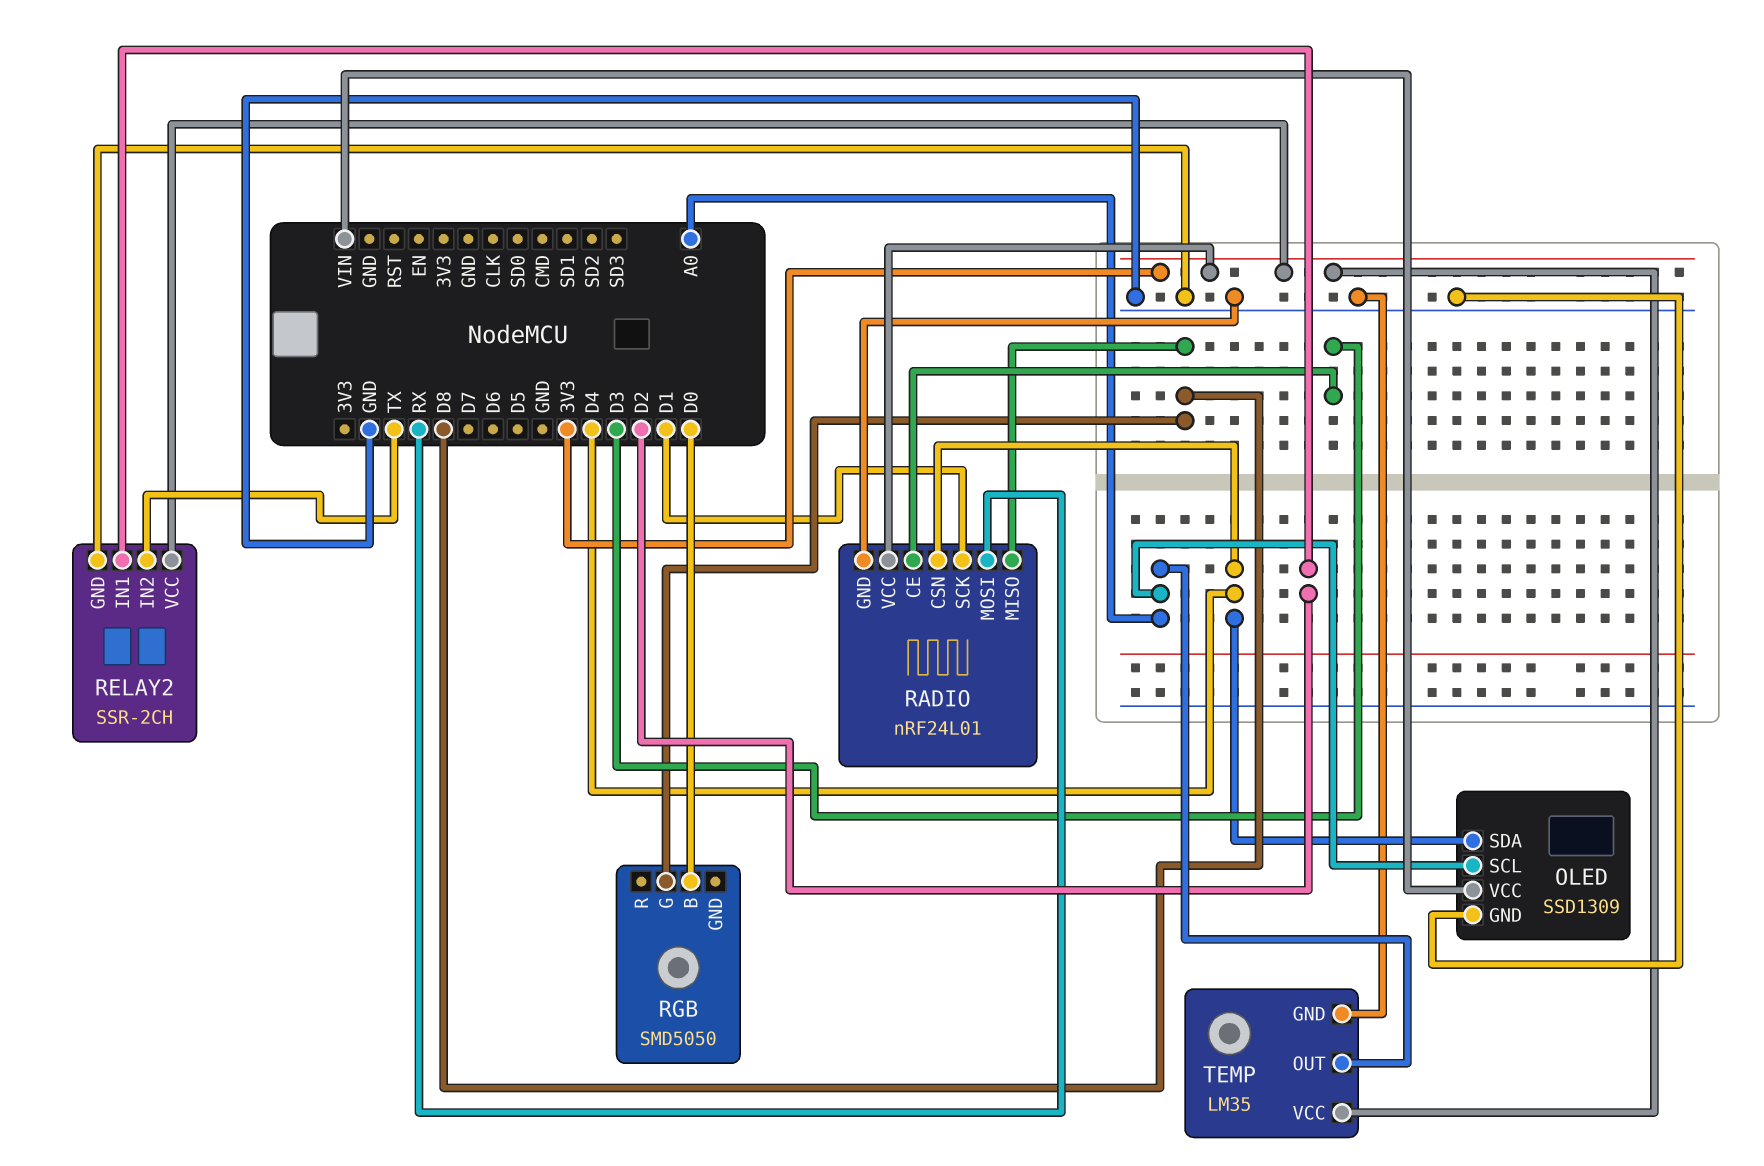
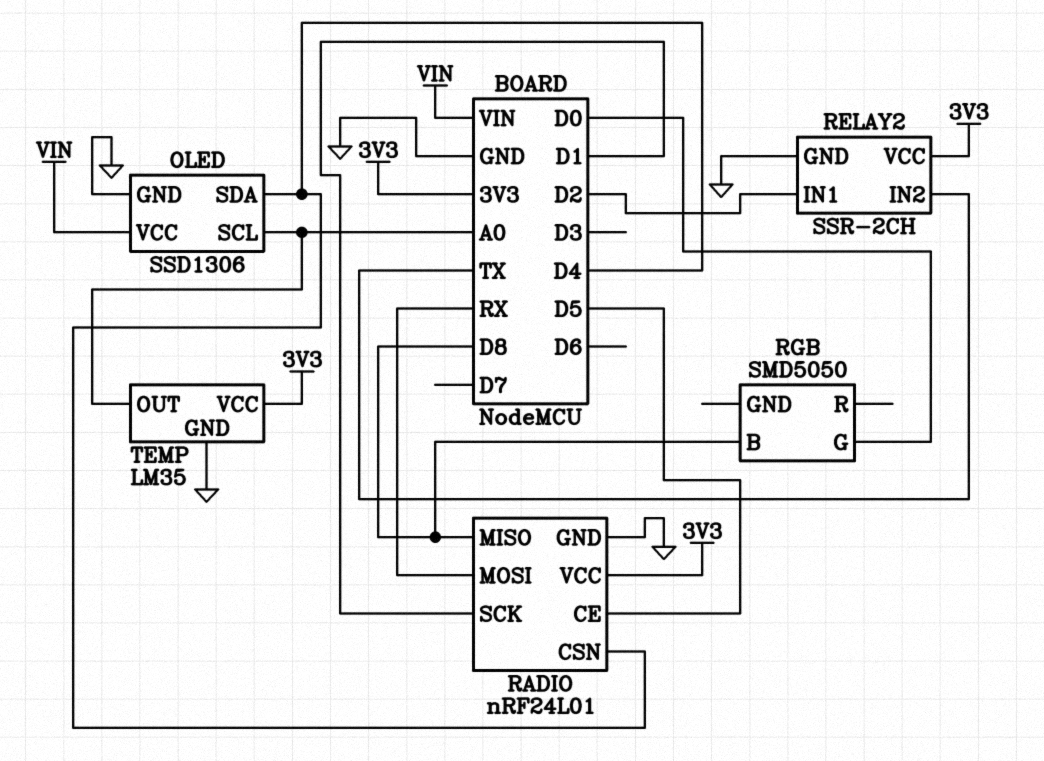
OLED: SSD1309 -> SSD1306
RADIO pin CE: D3 -> D5
RGB pin B: D0 -> D8
RGB pin G: D8 -> D0

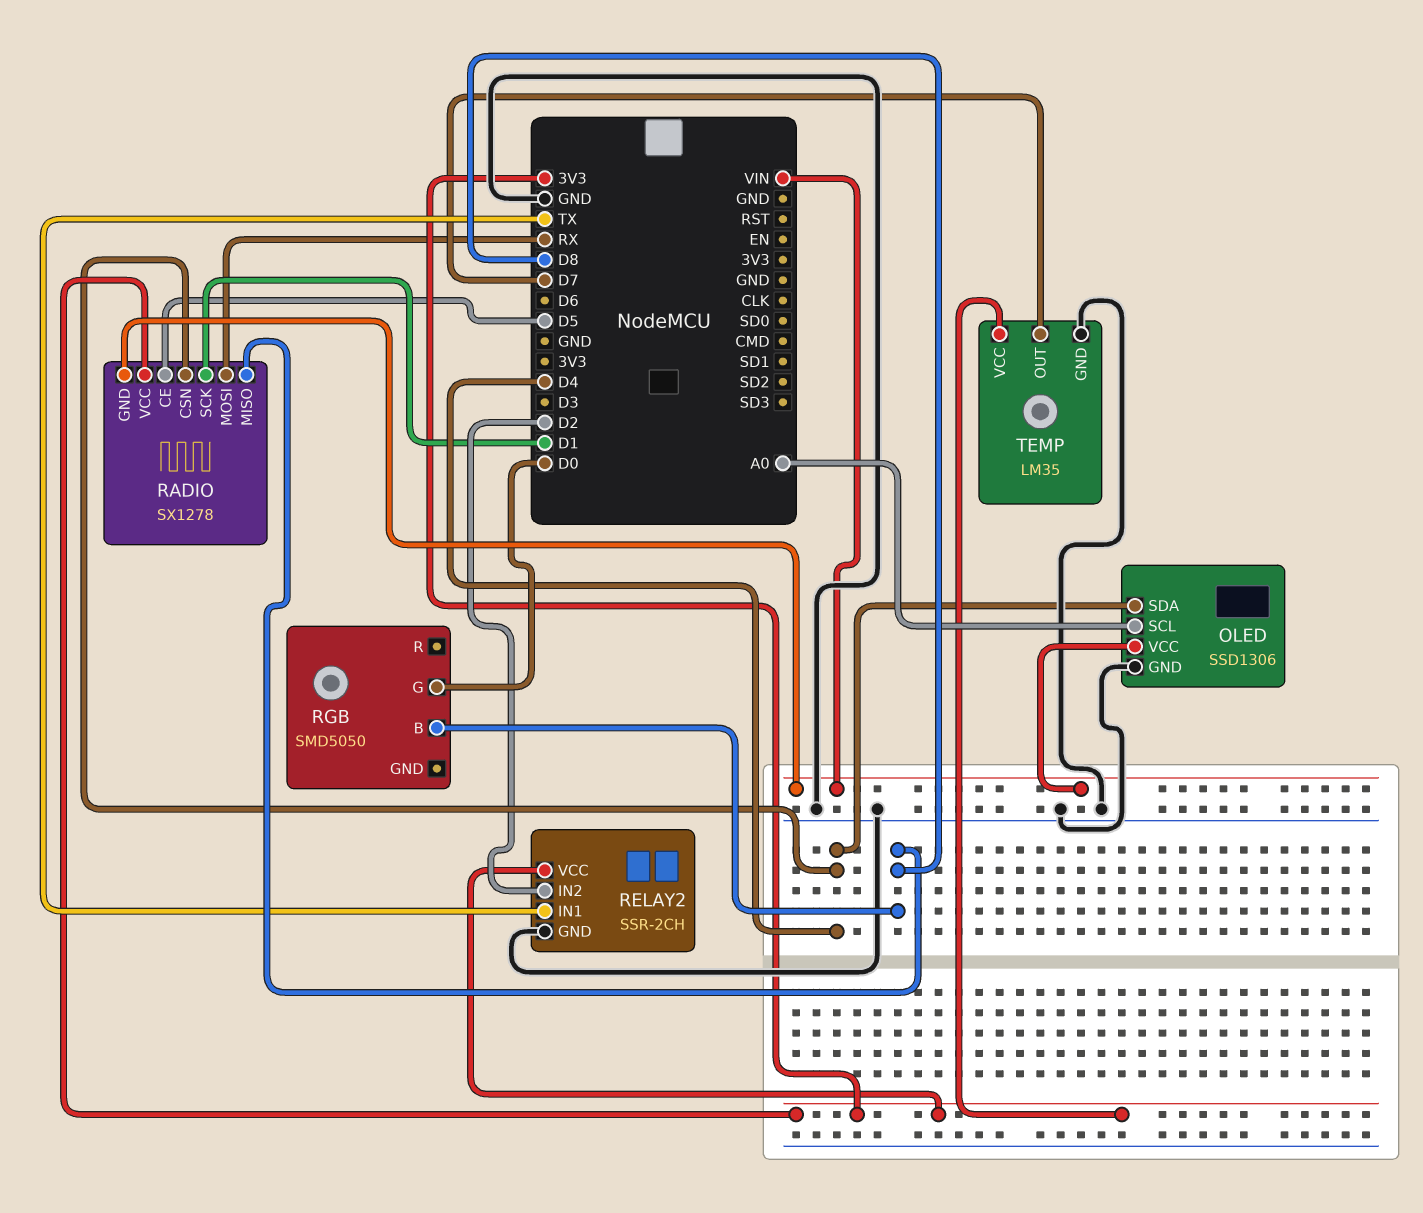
RADIO: nRF24L01 -> SX1278
RADIO pin GND: GND -> VIN
RELAY2 pin IN1: D2 -> TX
RELAY2 pin IN2: TX -> D2
TEMP pin OUT: A0 -> D7

